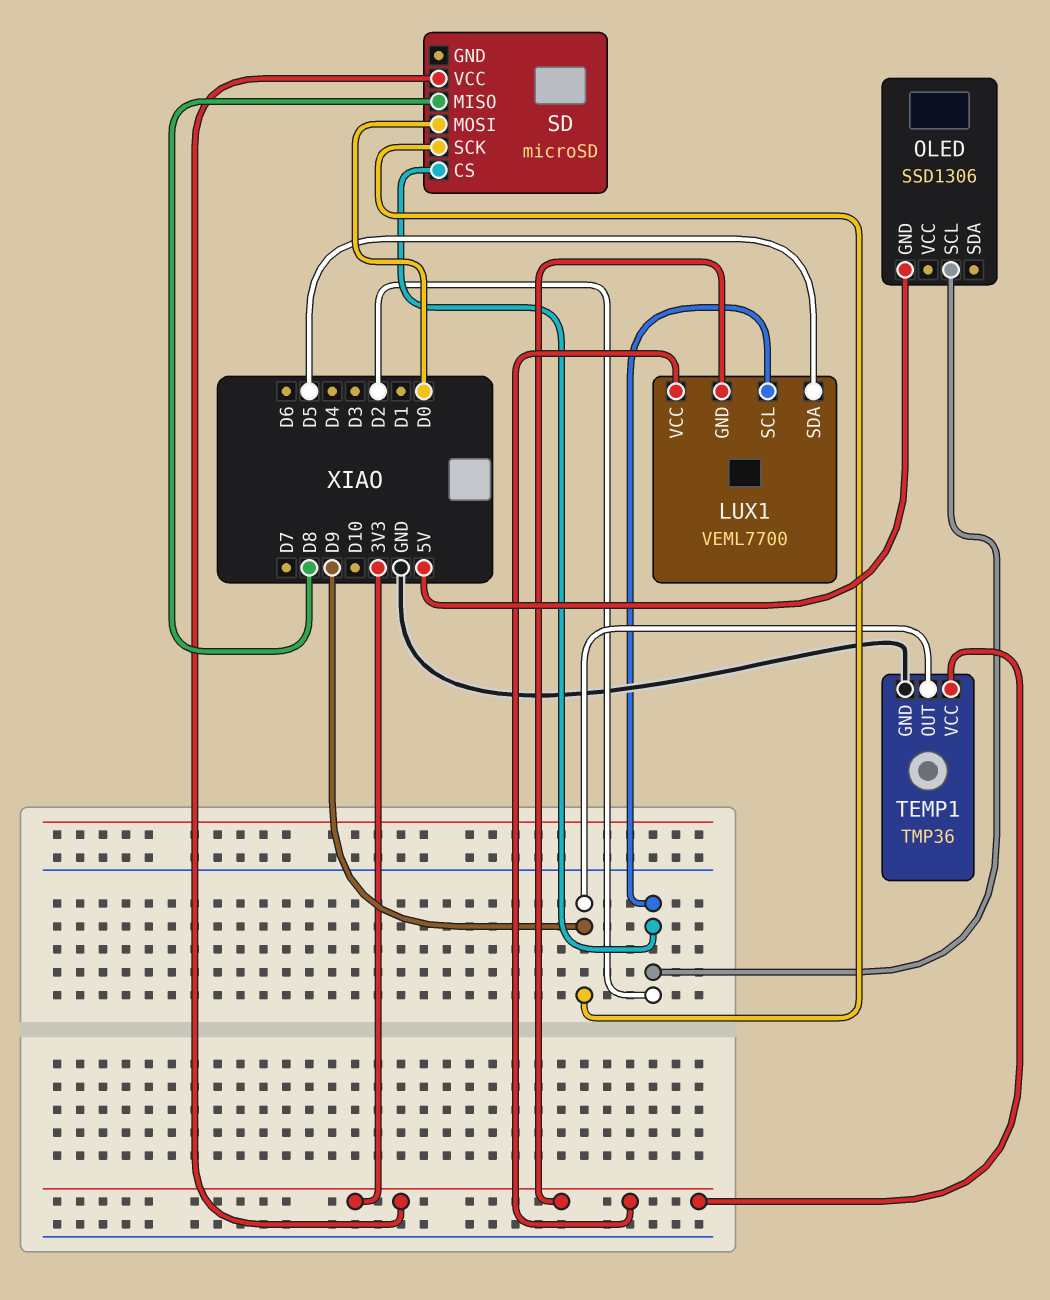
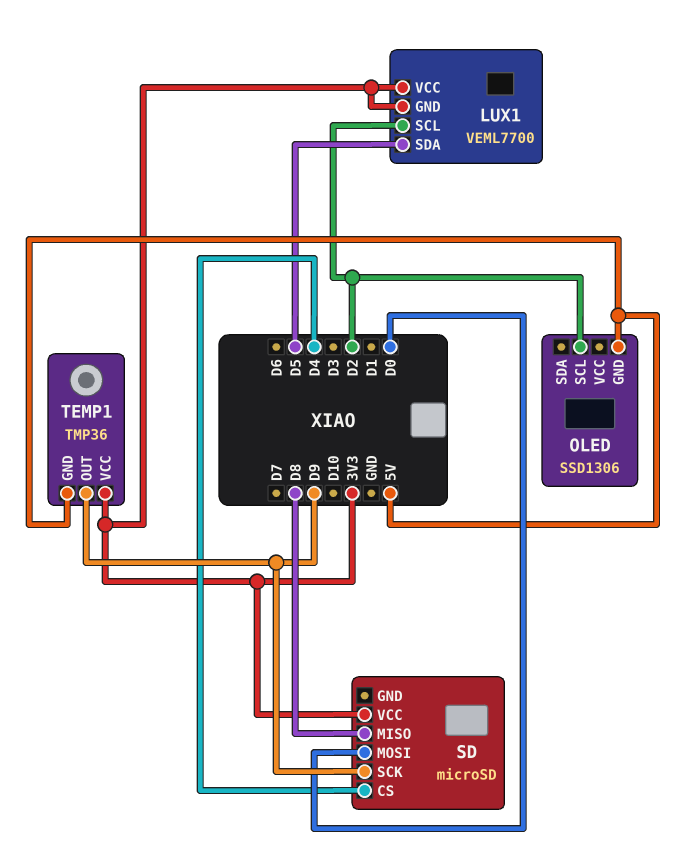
SD pin CS: D2 -> D4
TEMP1 pin GND: GND -> 5V

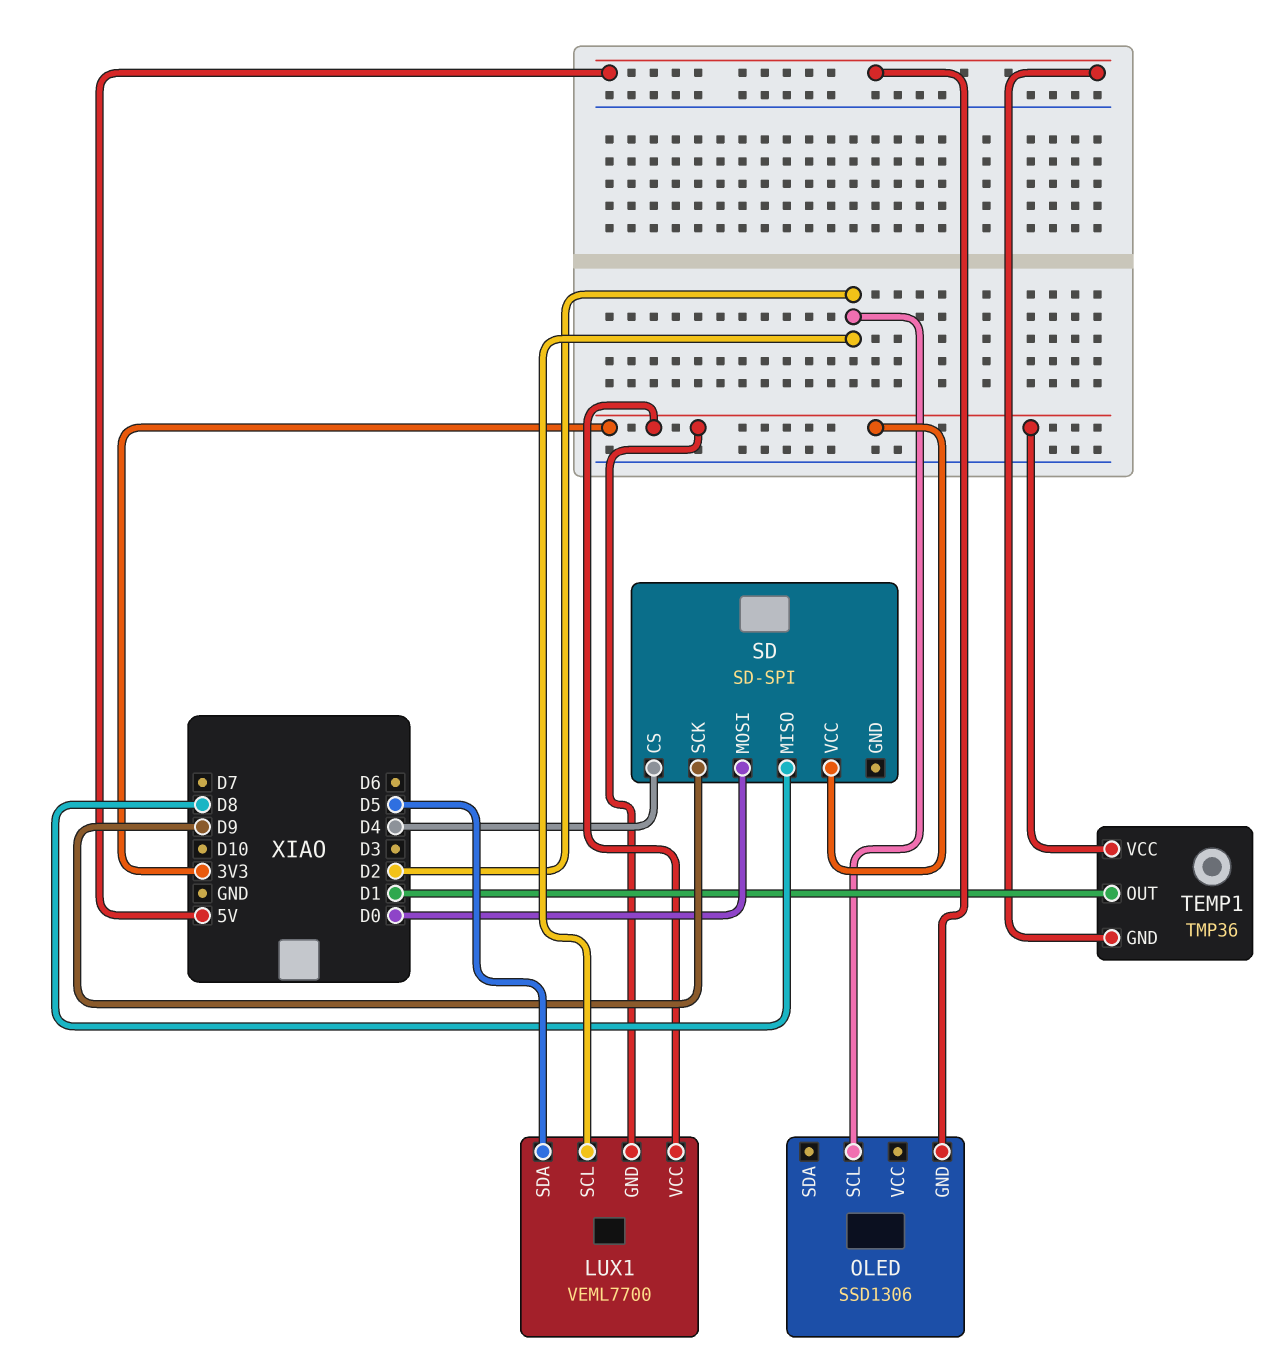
SD: microSD -> SD-SPI
TEMP1 pin OUT: D9 -> D1

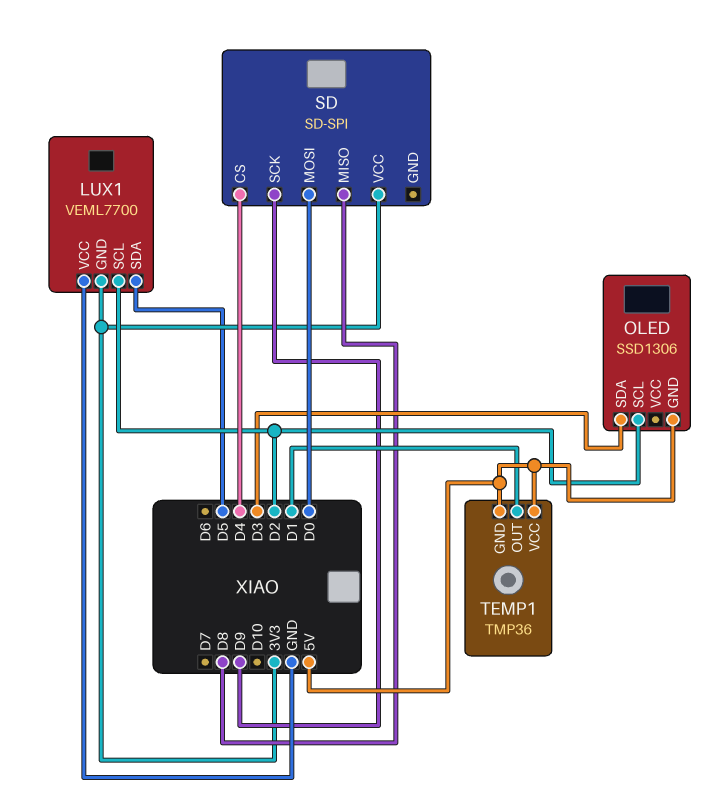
LUX1 pin VCC: 3V3 -> GND
OLED pin SDA: none -> D3
TEMP1 pin VCC: 3V3 -> 5V

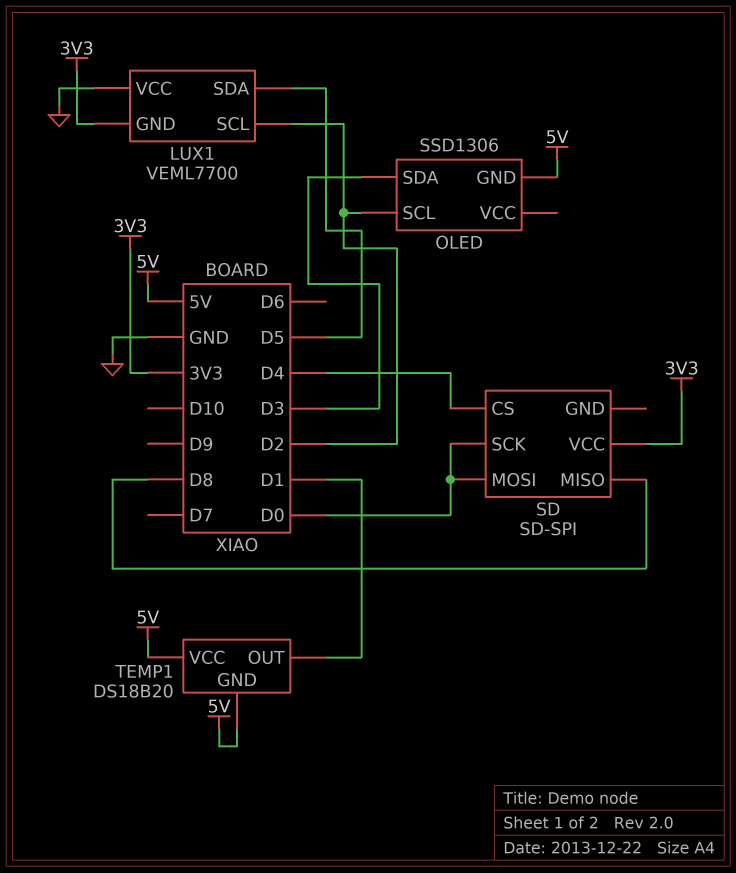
SD pin SCK: D9 -> D0
TEMP1: TMP36 -> DS18B20

